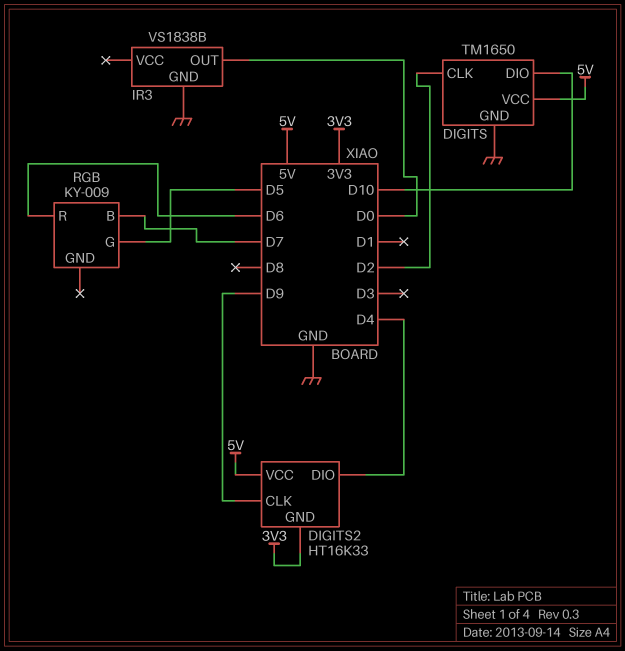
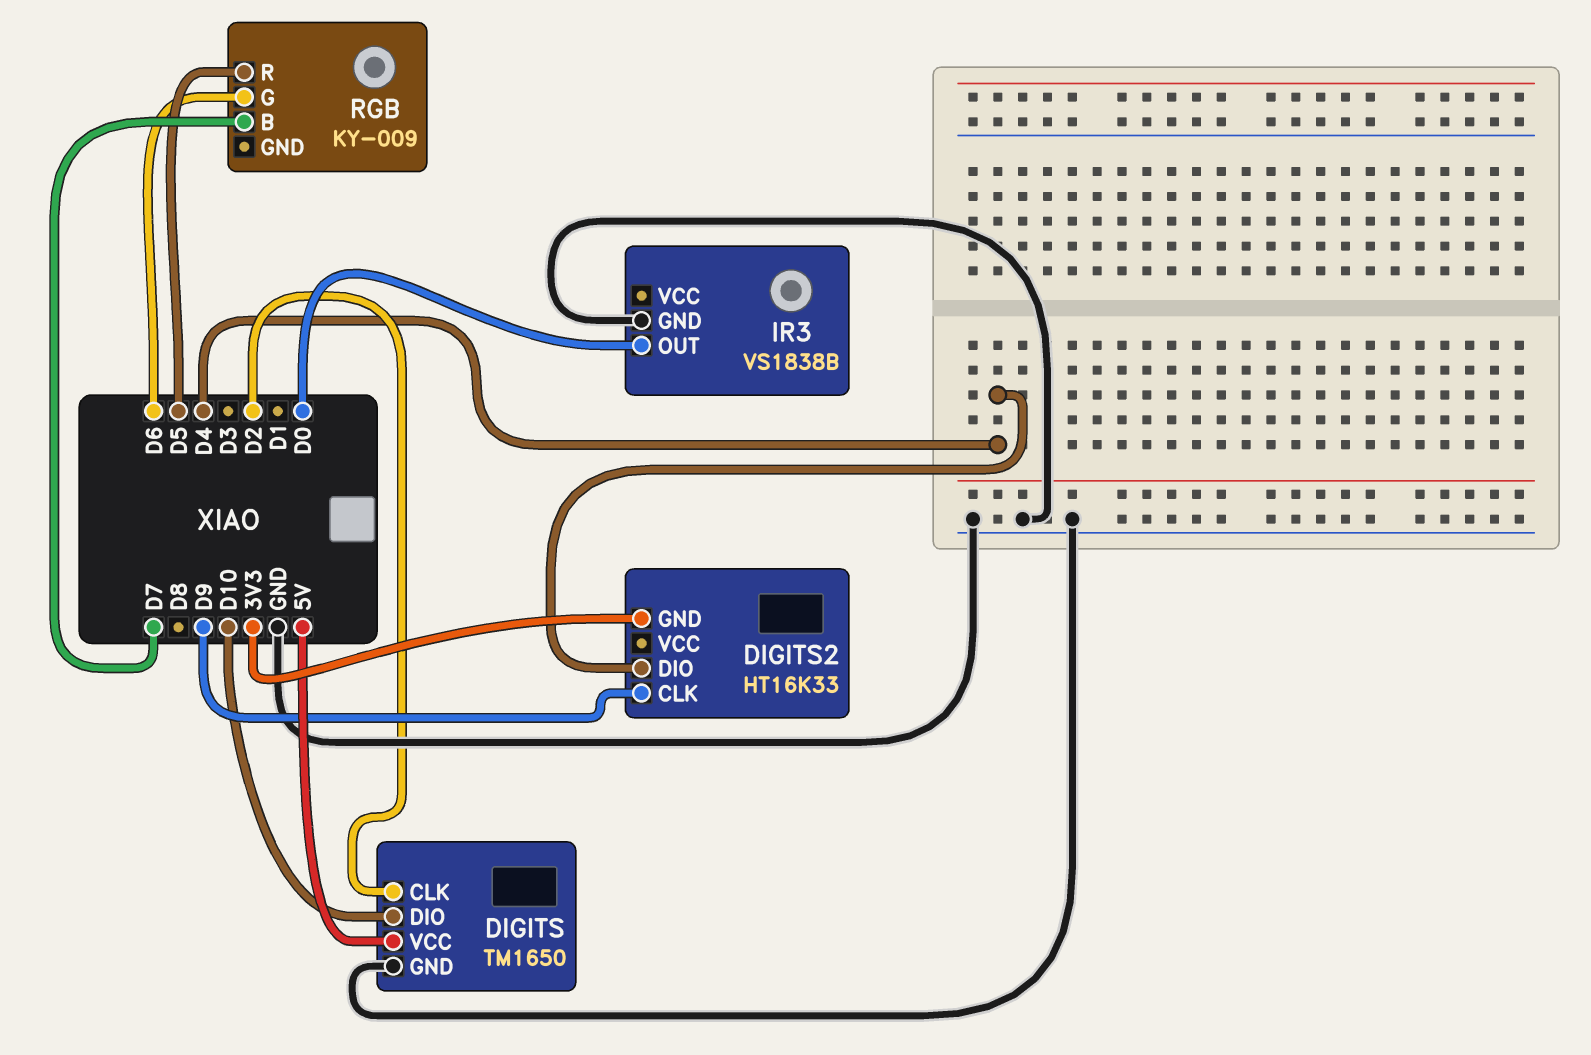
DIGITS2 pin VCC: 5V -> none
RGB pin G: D5 -> D6
RGB pin R: D6 -> D5

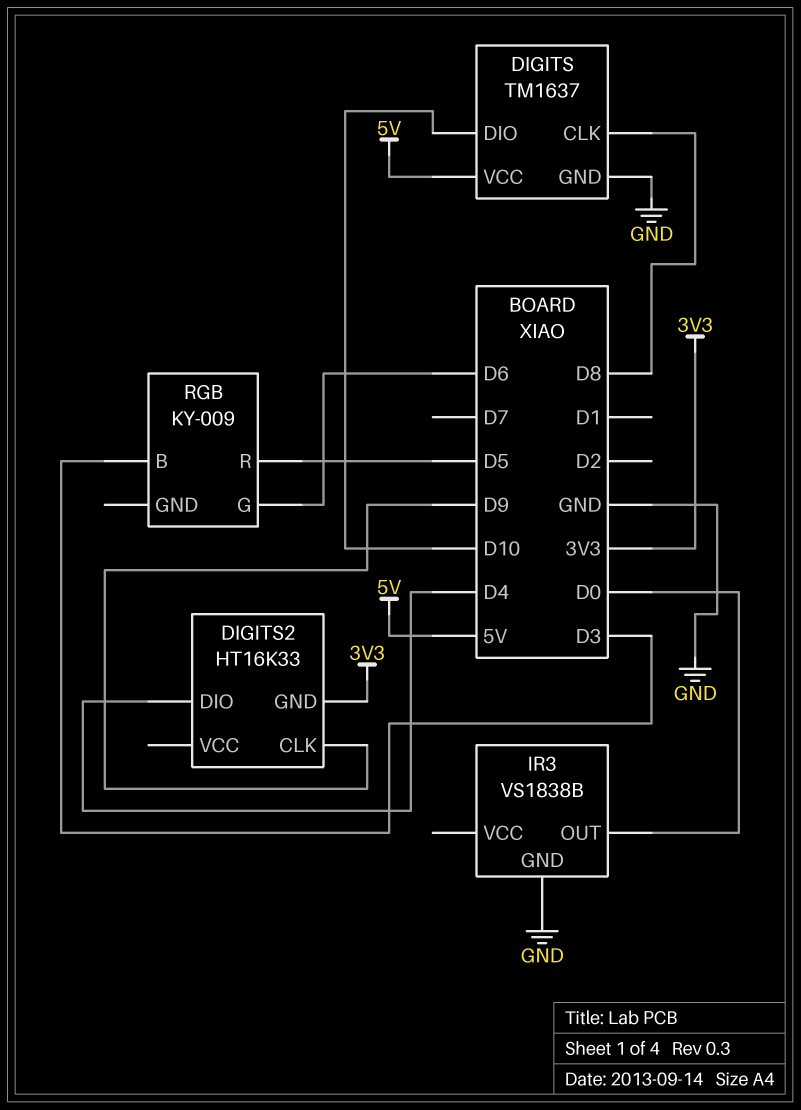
DIGITS: TM1650 -> TM1637
DIGITS pin CLK: D2 -> D8
RGB pin B: D7 -> D3

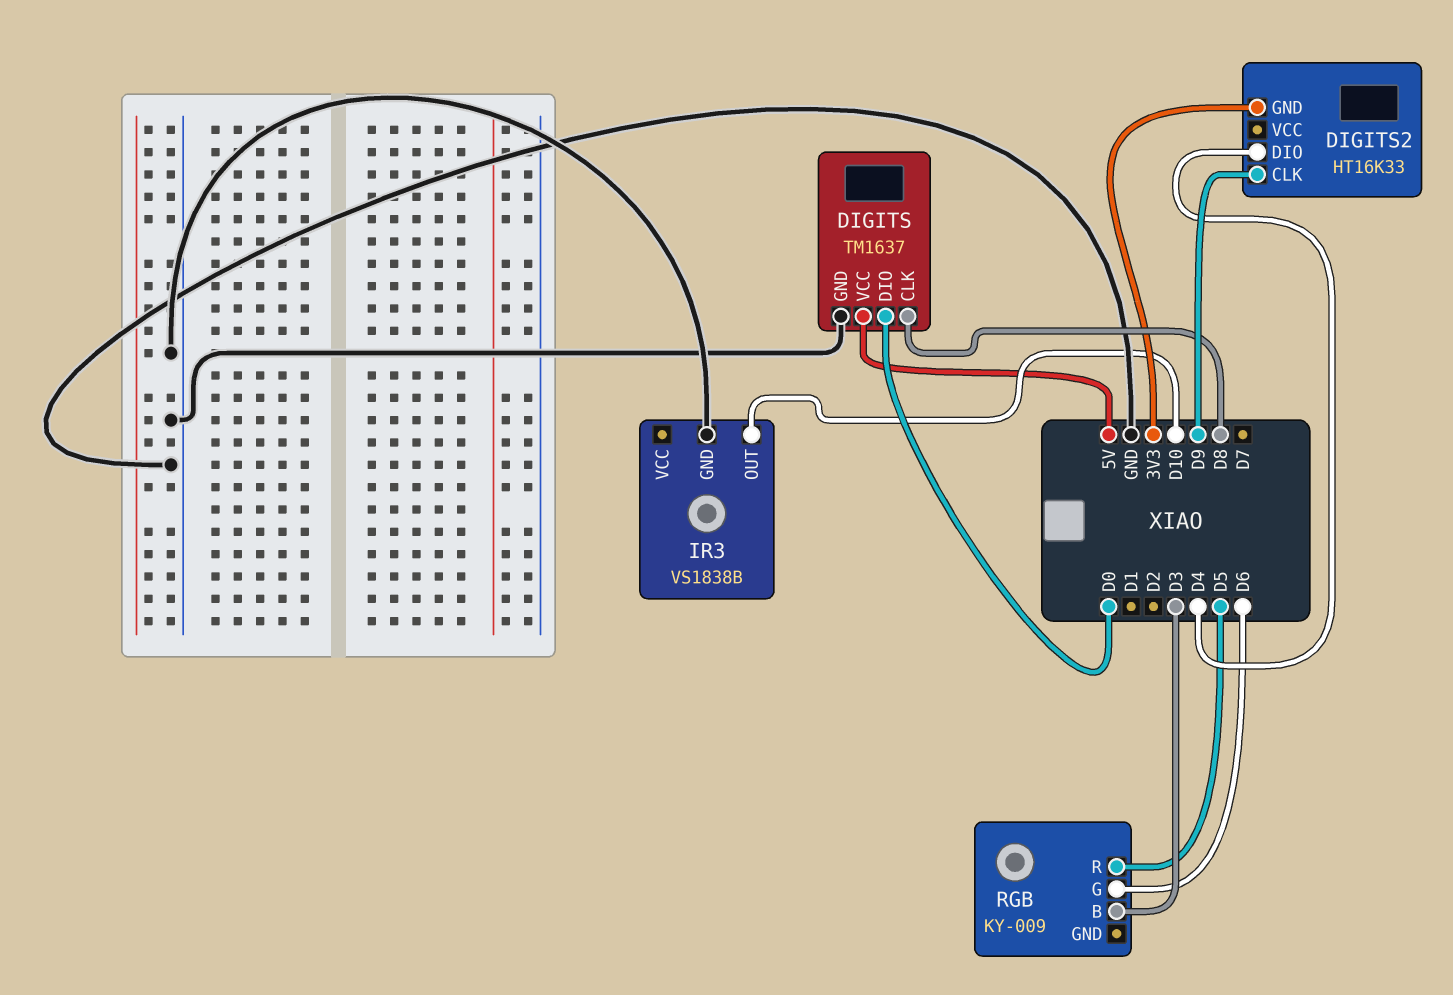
DIGITS pin DIO: D10 -> D0
IR3 pin OUT: D0 -> D10

